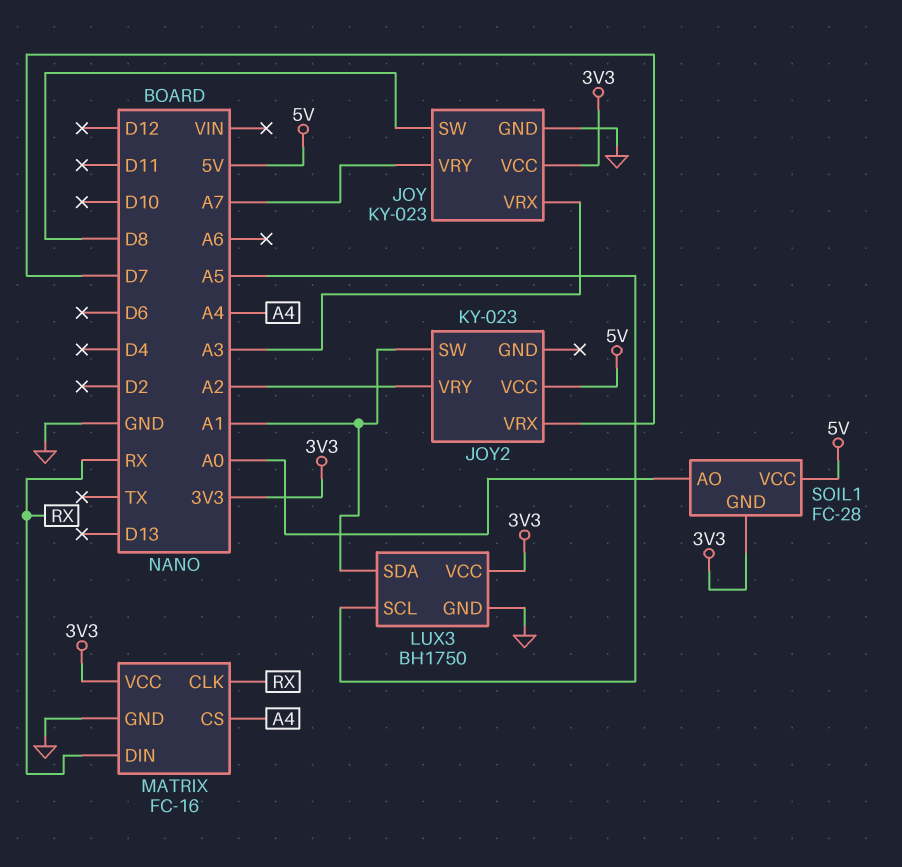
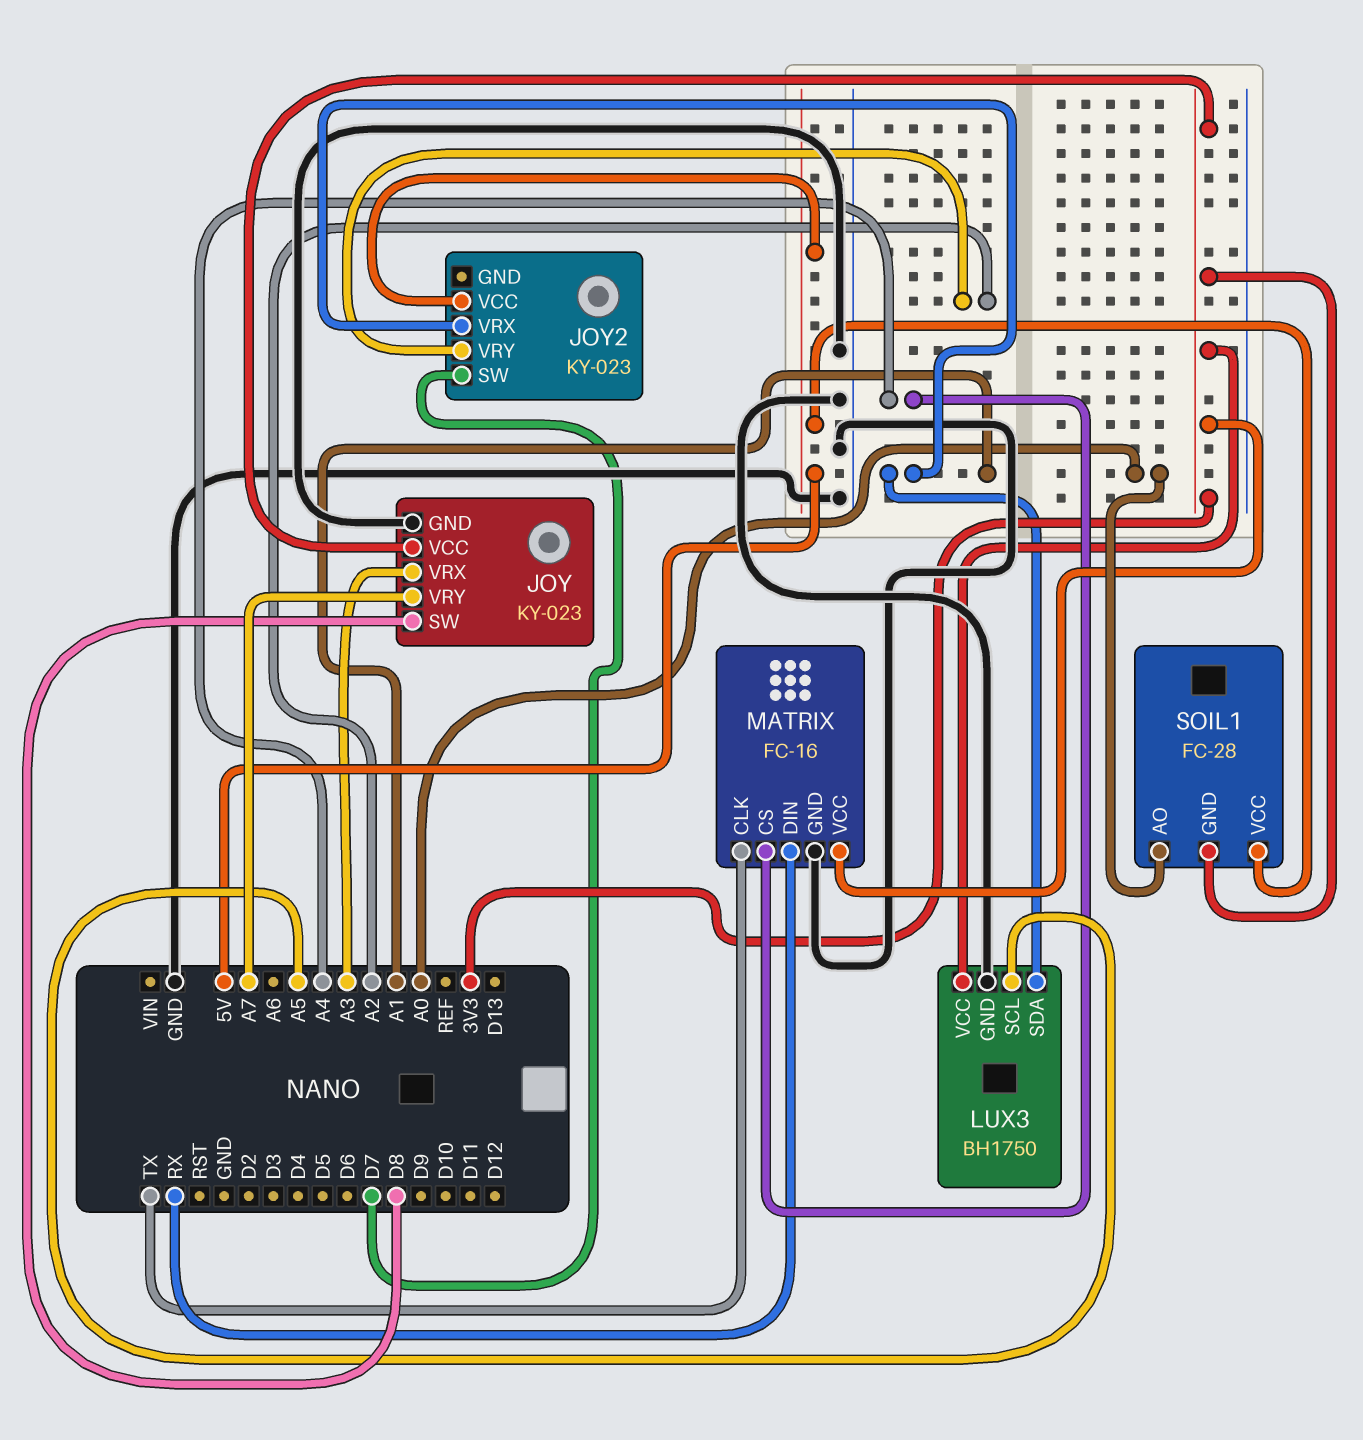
JOY2 pin SW: A1 -> D7
JOY2 pin VRX: D7 -> A1
MATRIX pin CLK: RX -> TX

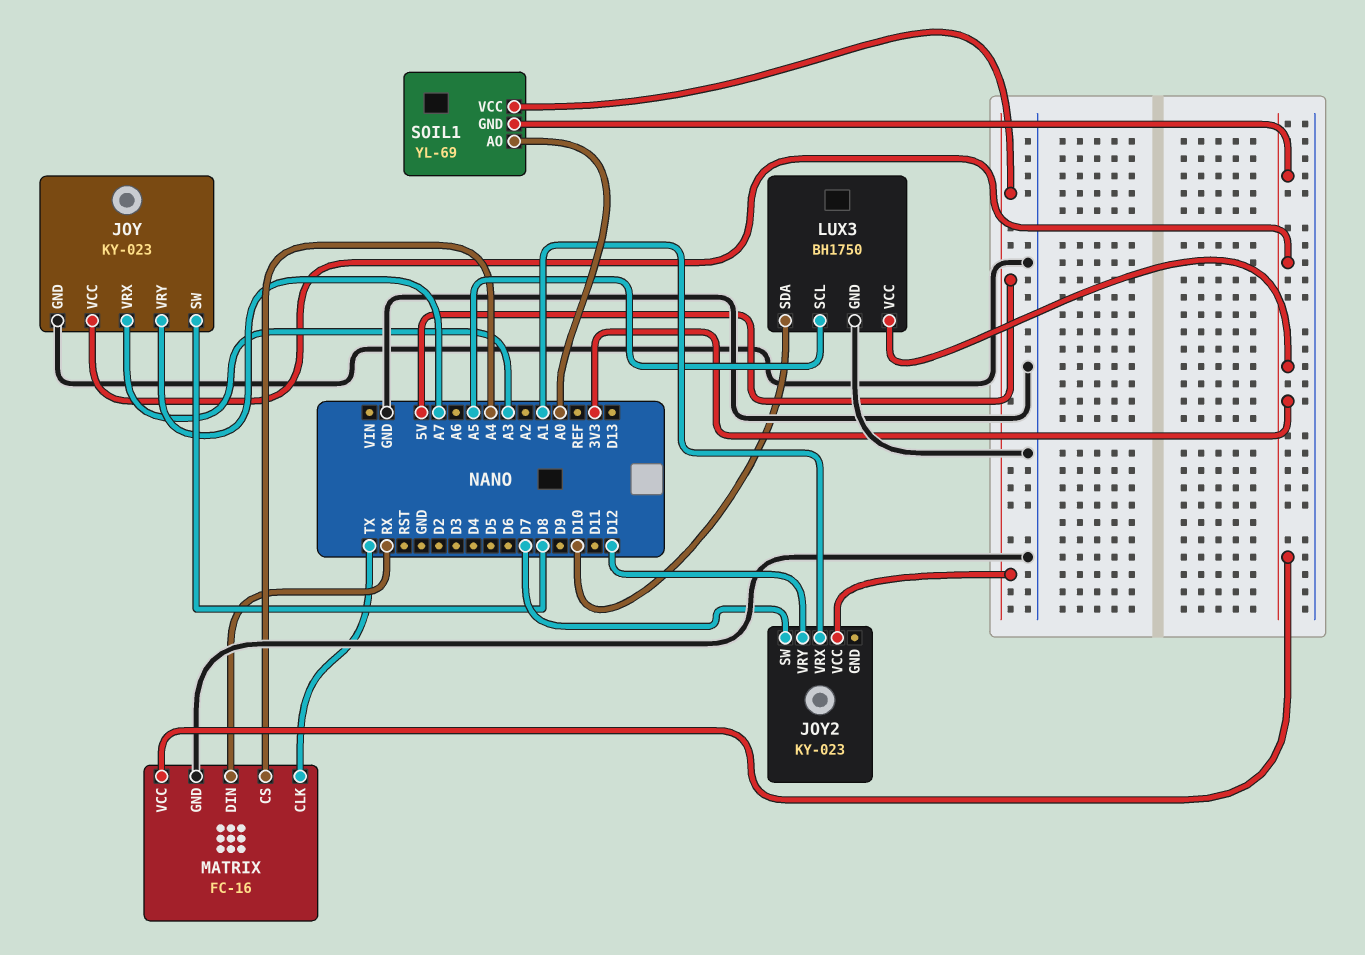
JOY2 pin VRY: A2 -> D12
LUX3 pin SDA: A1 -> D10
SOIL1: FC-28 -> YL-69

